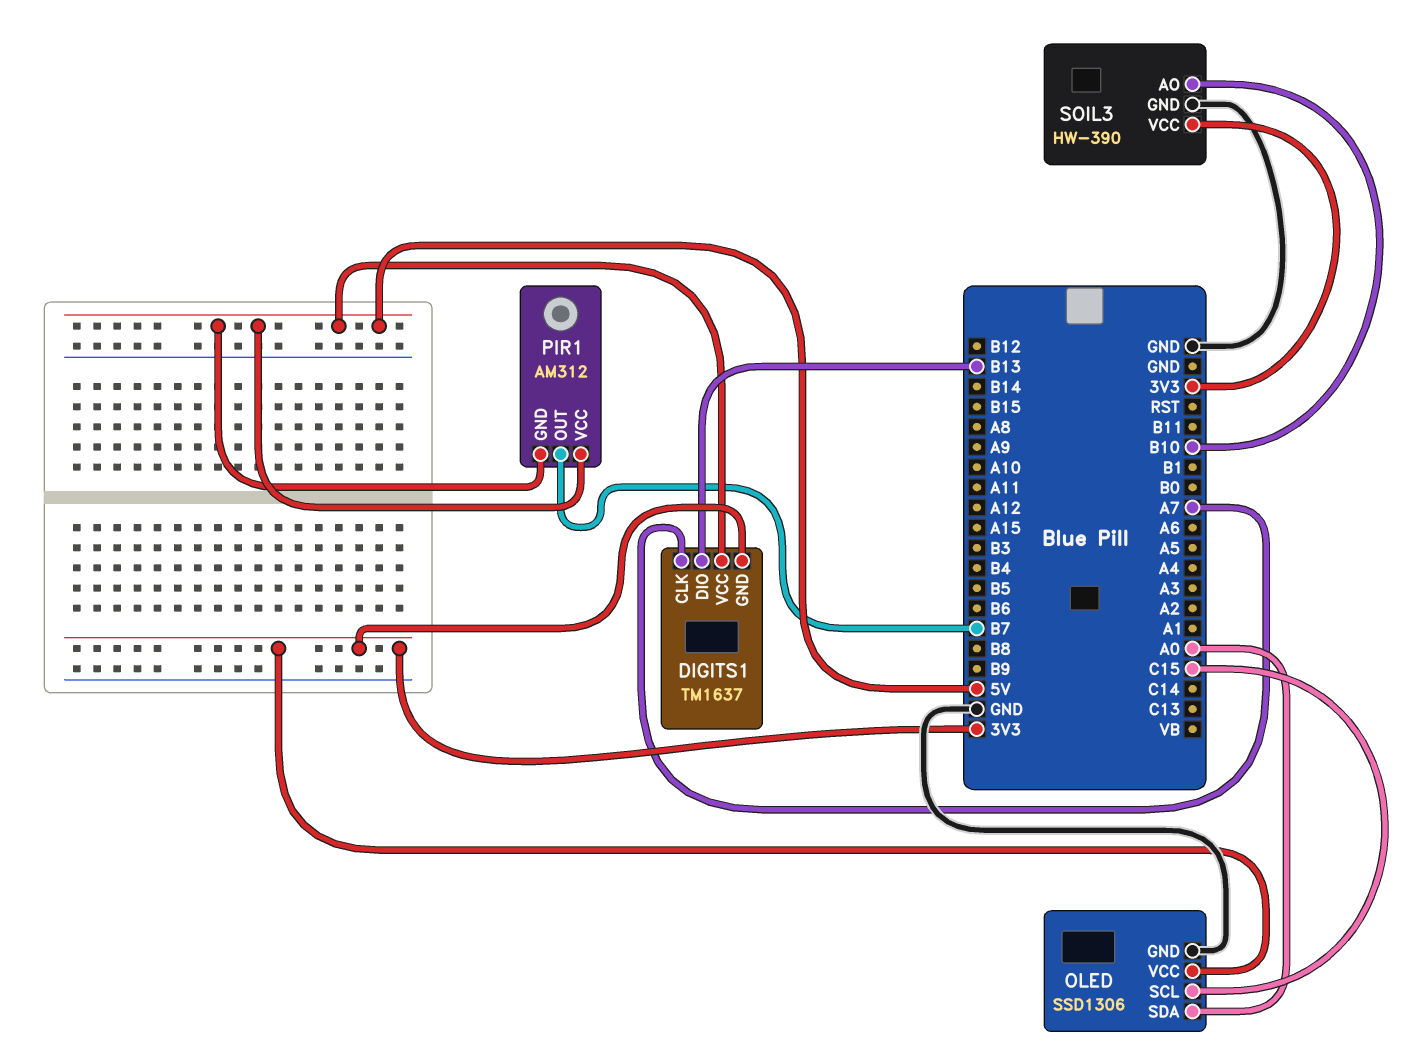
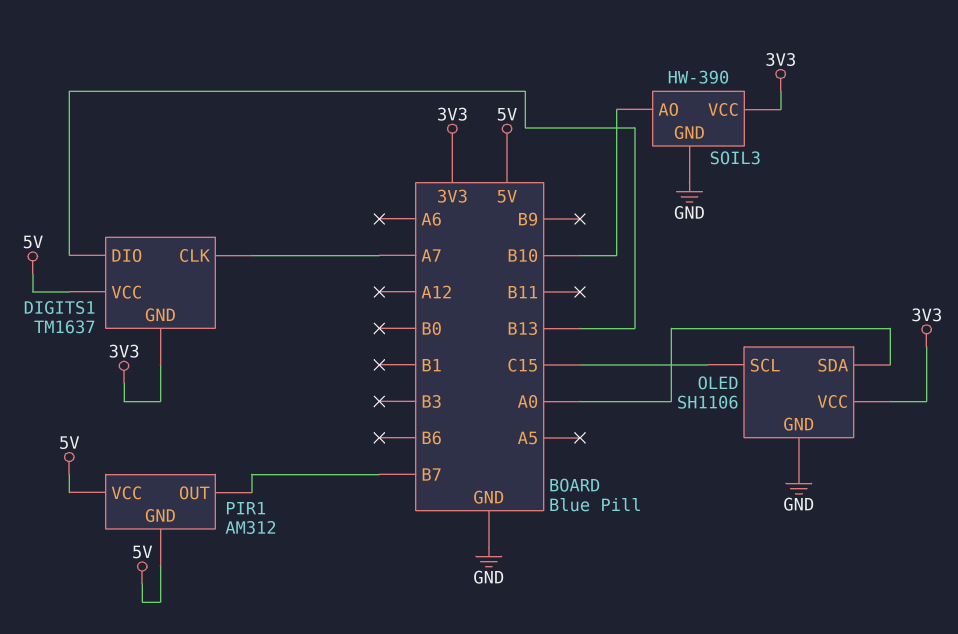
OLED: SSD1306 -> SH1106

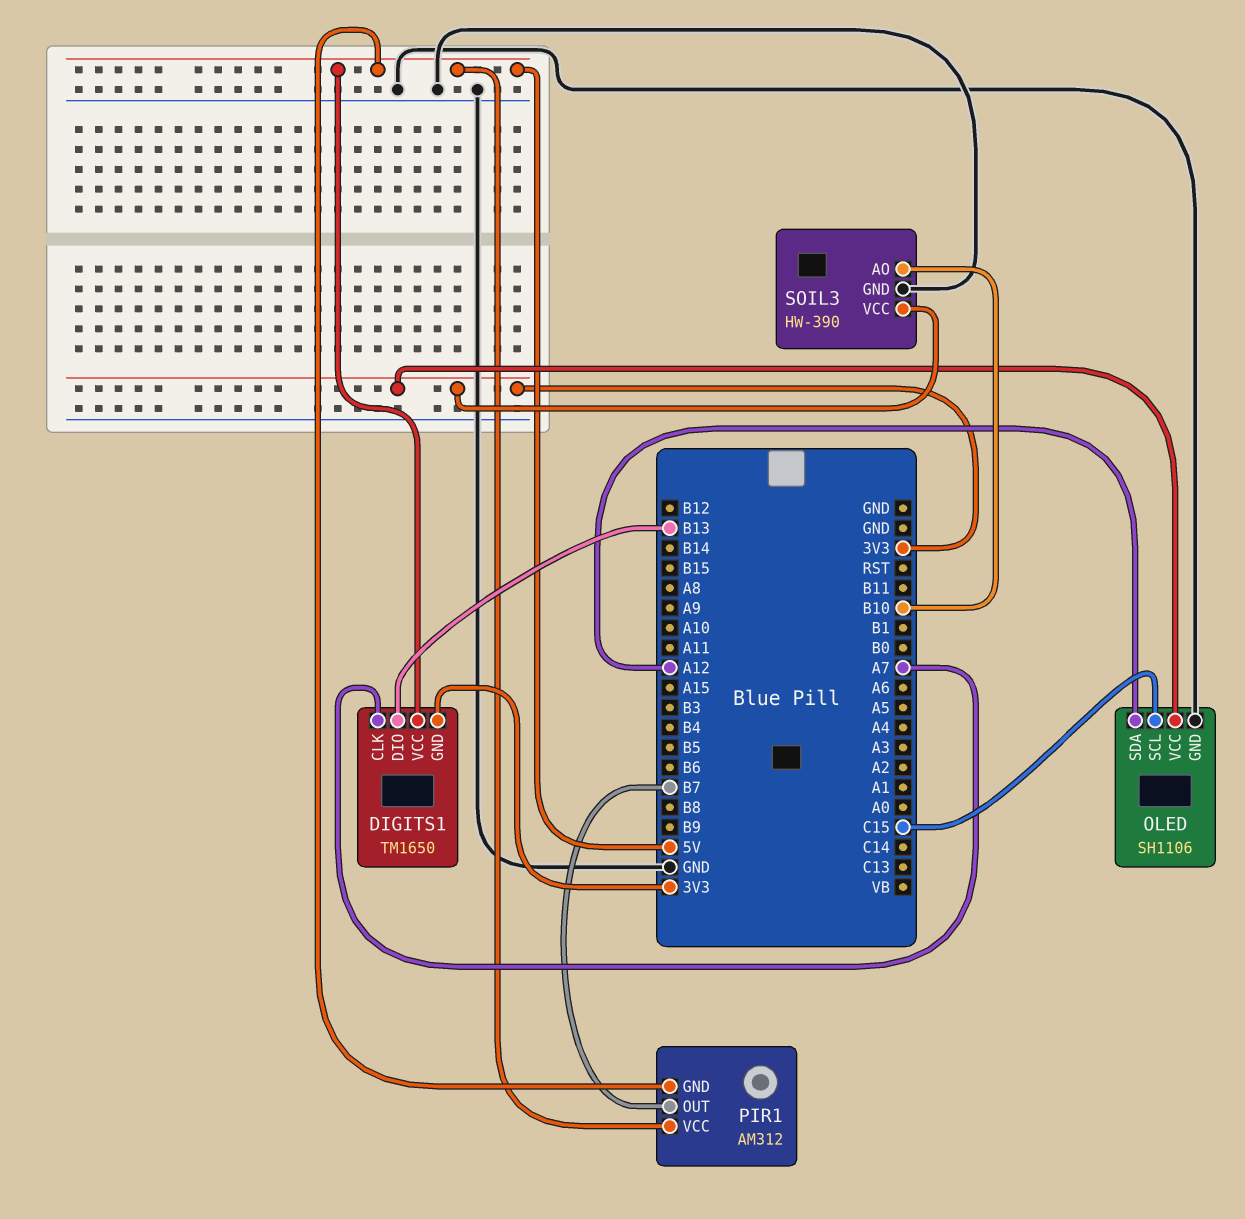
DIGITS1: TM1637 -> TM1650
OLED pin SDA: A0 -> A12

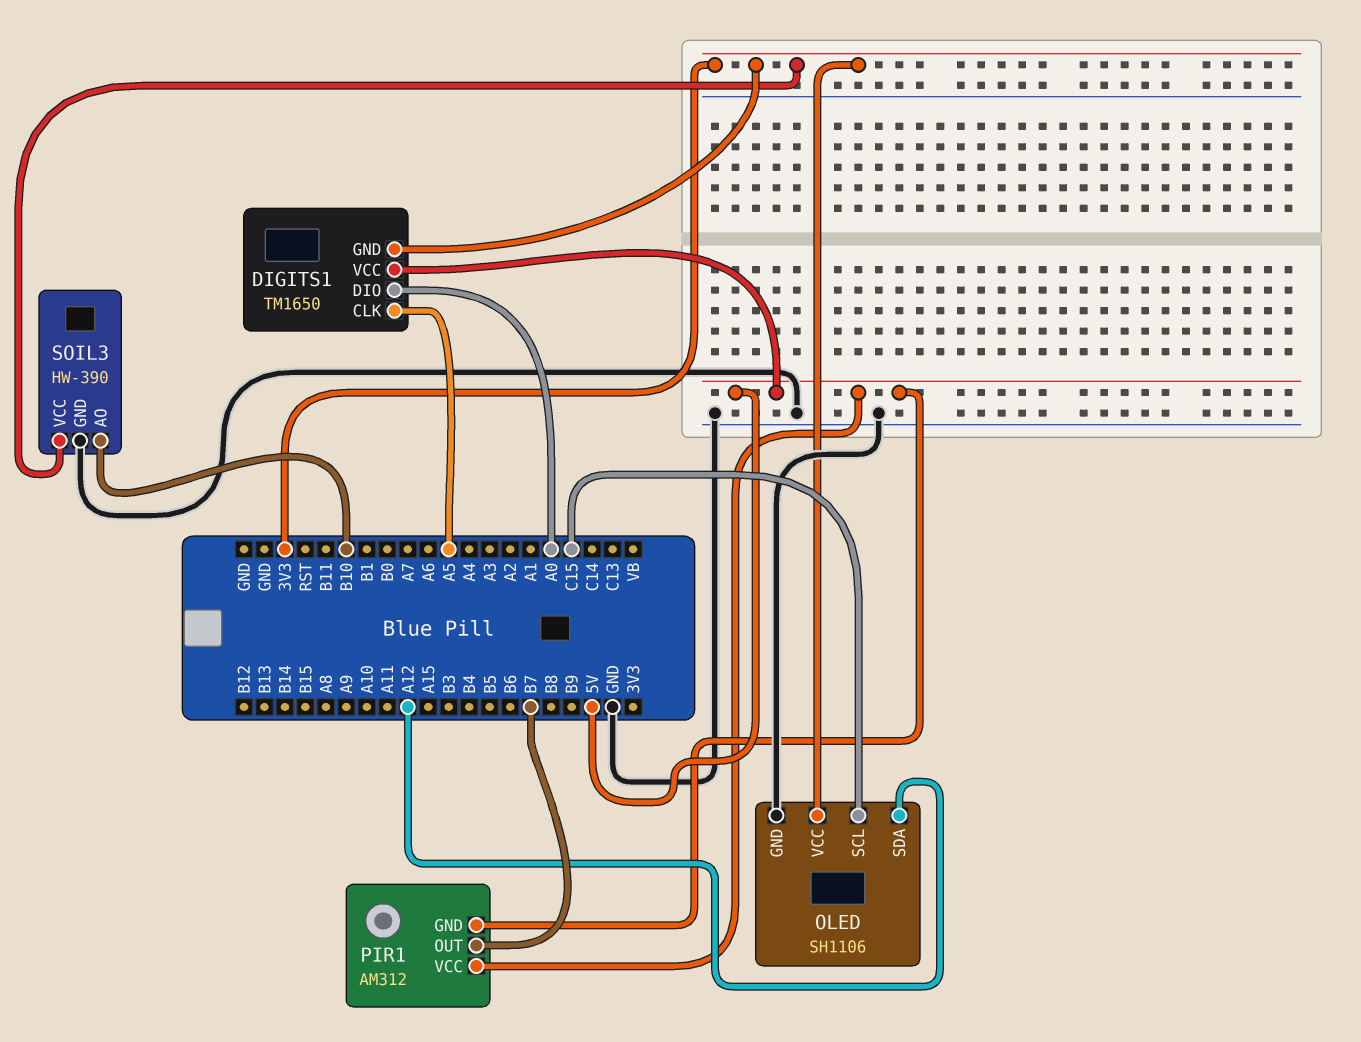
DIGITS1 pin CLK: A7 -> A5
DIGITS1 pin DIO: B13 -> A0

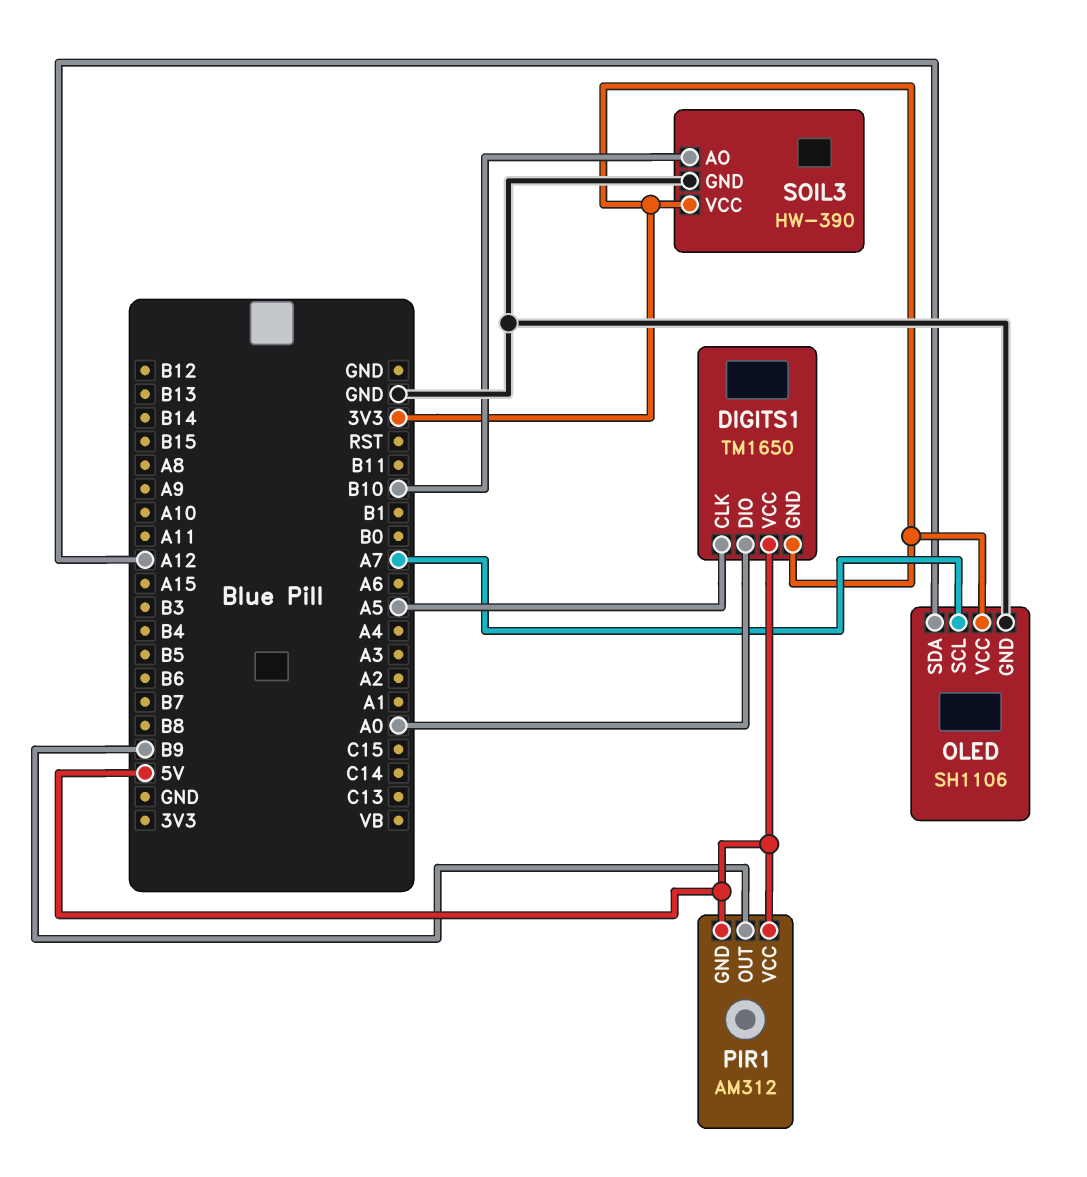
OLED pin SCL: C15 -> A7
PIR1 pin OUT: B7 -> B9

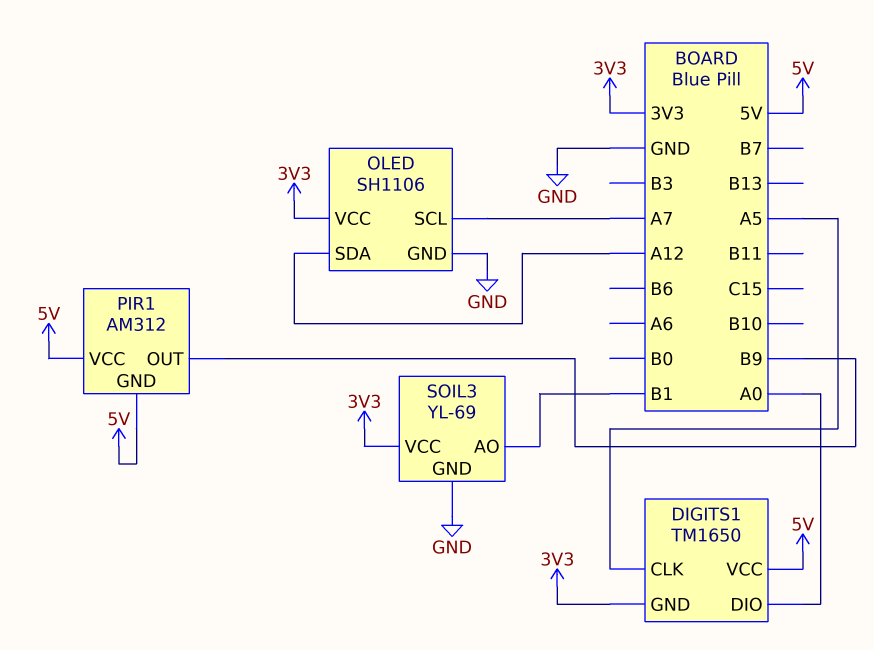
SOIL3: HW-390 -> YL-69
SOIL3 pin AO: B10 -> B1

